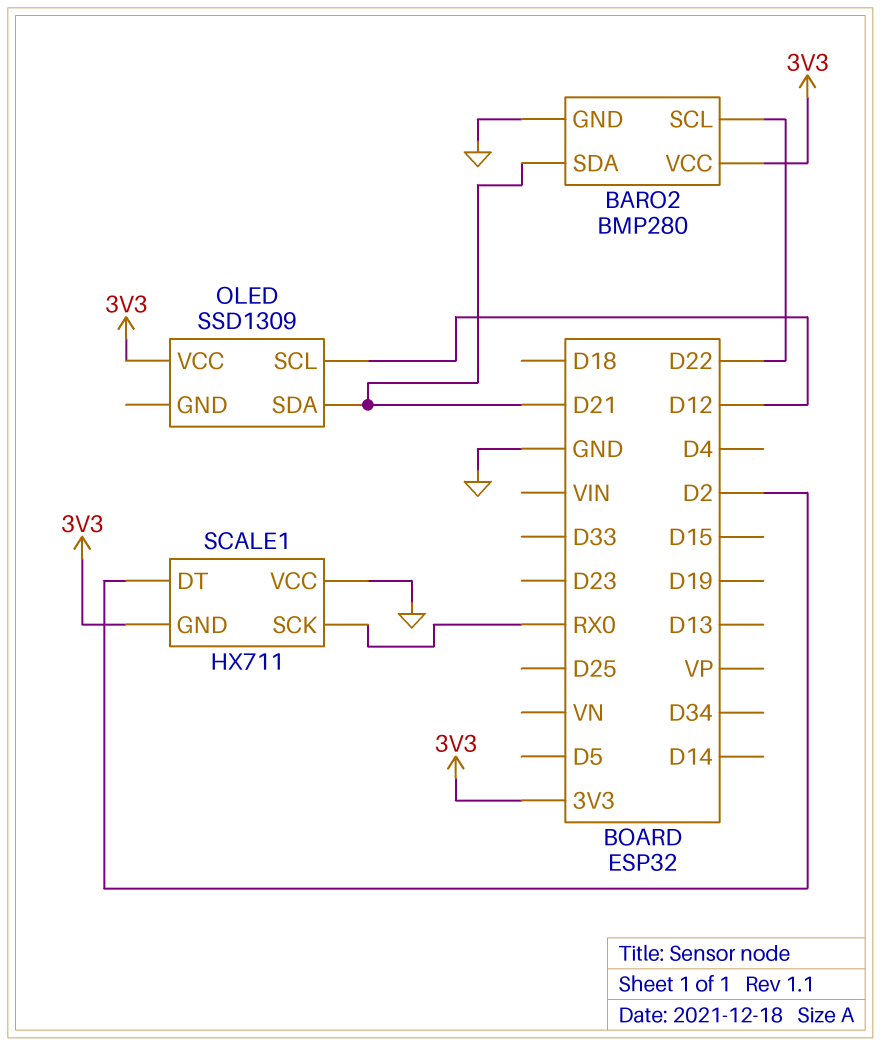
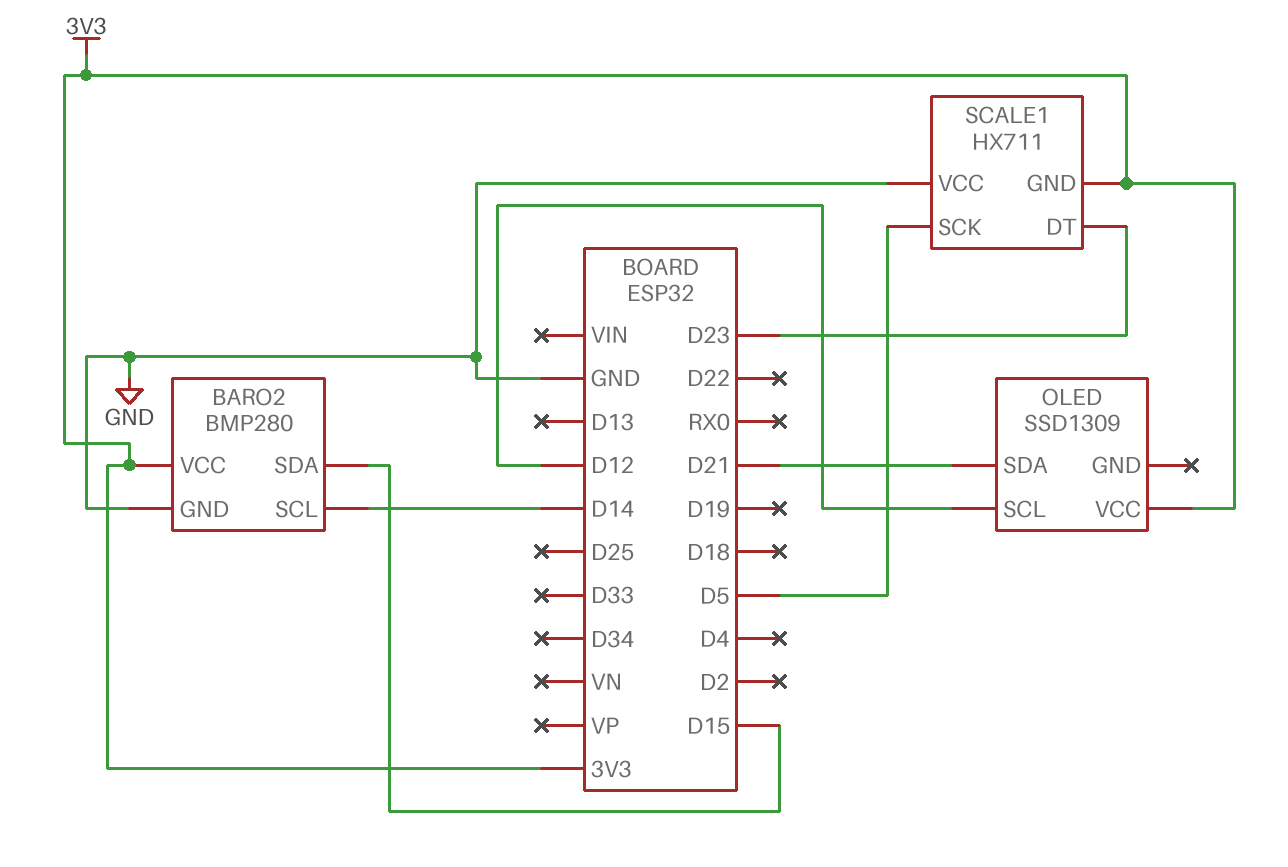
BARO2 pin SCL: D22 -> D14
BARO2 pin SDA: D21 -> D15
SCALE1 pin DT: D2 -> D23
SCALE1 pin SCK: RX0 -> D5

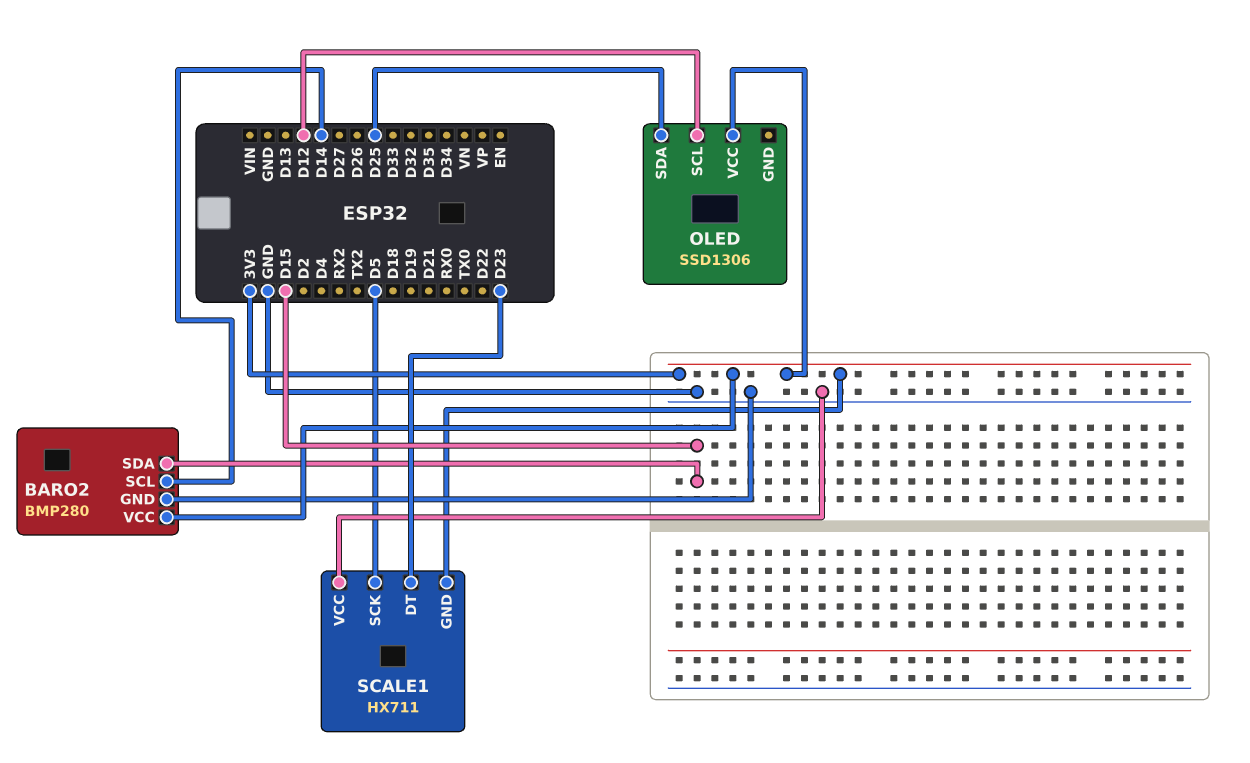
OLED: SSD1309 -> SSD1306
OLED pin SDA: D21 -> D25

